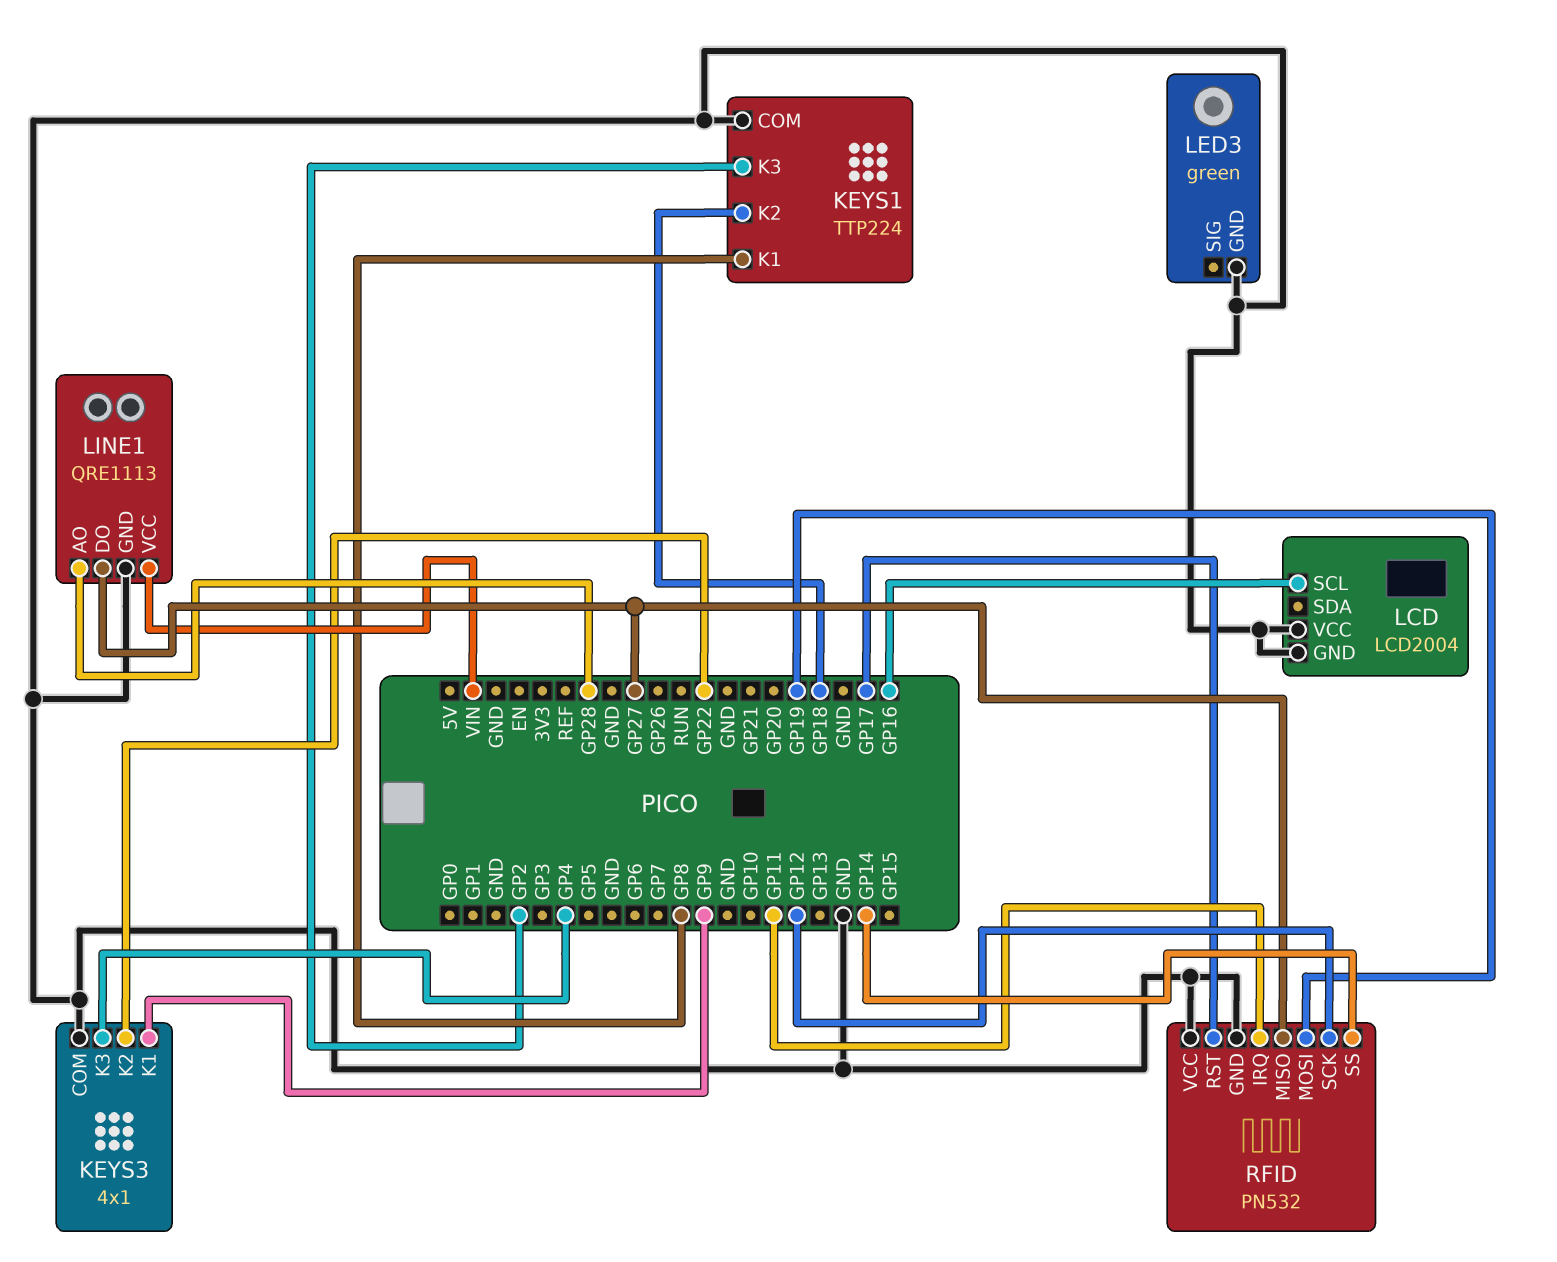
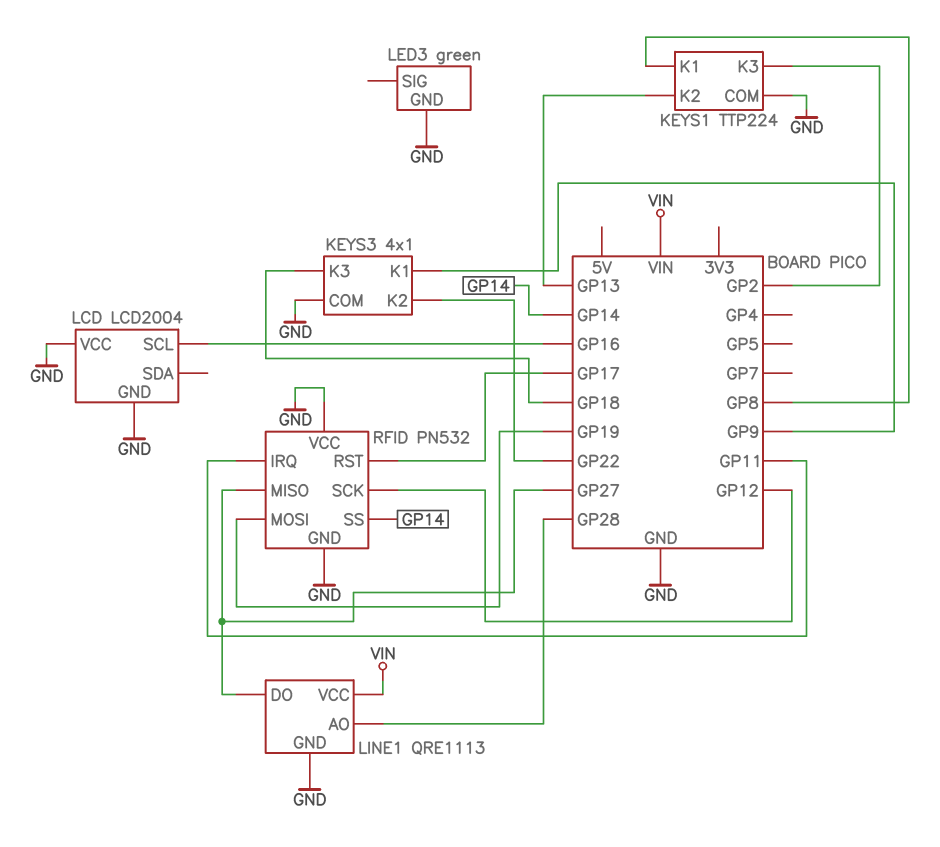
KEYS1 pin K2: GP18 -> GP13
KEYS3 pin K3: GP4 -> GP18

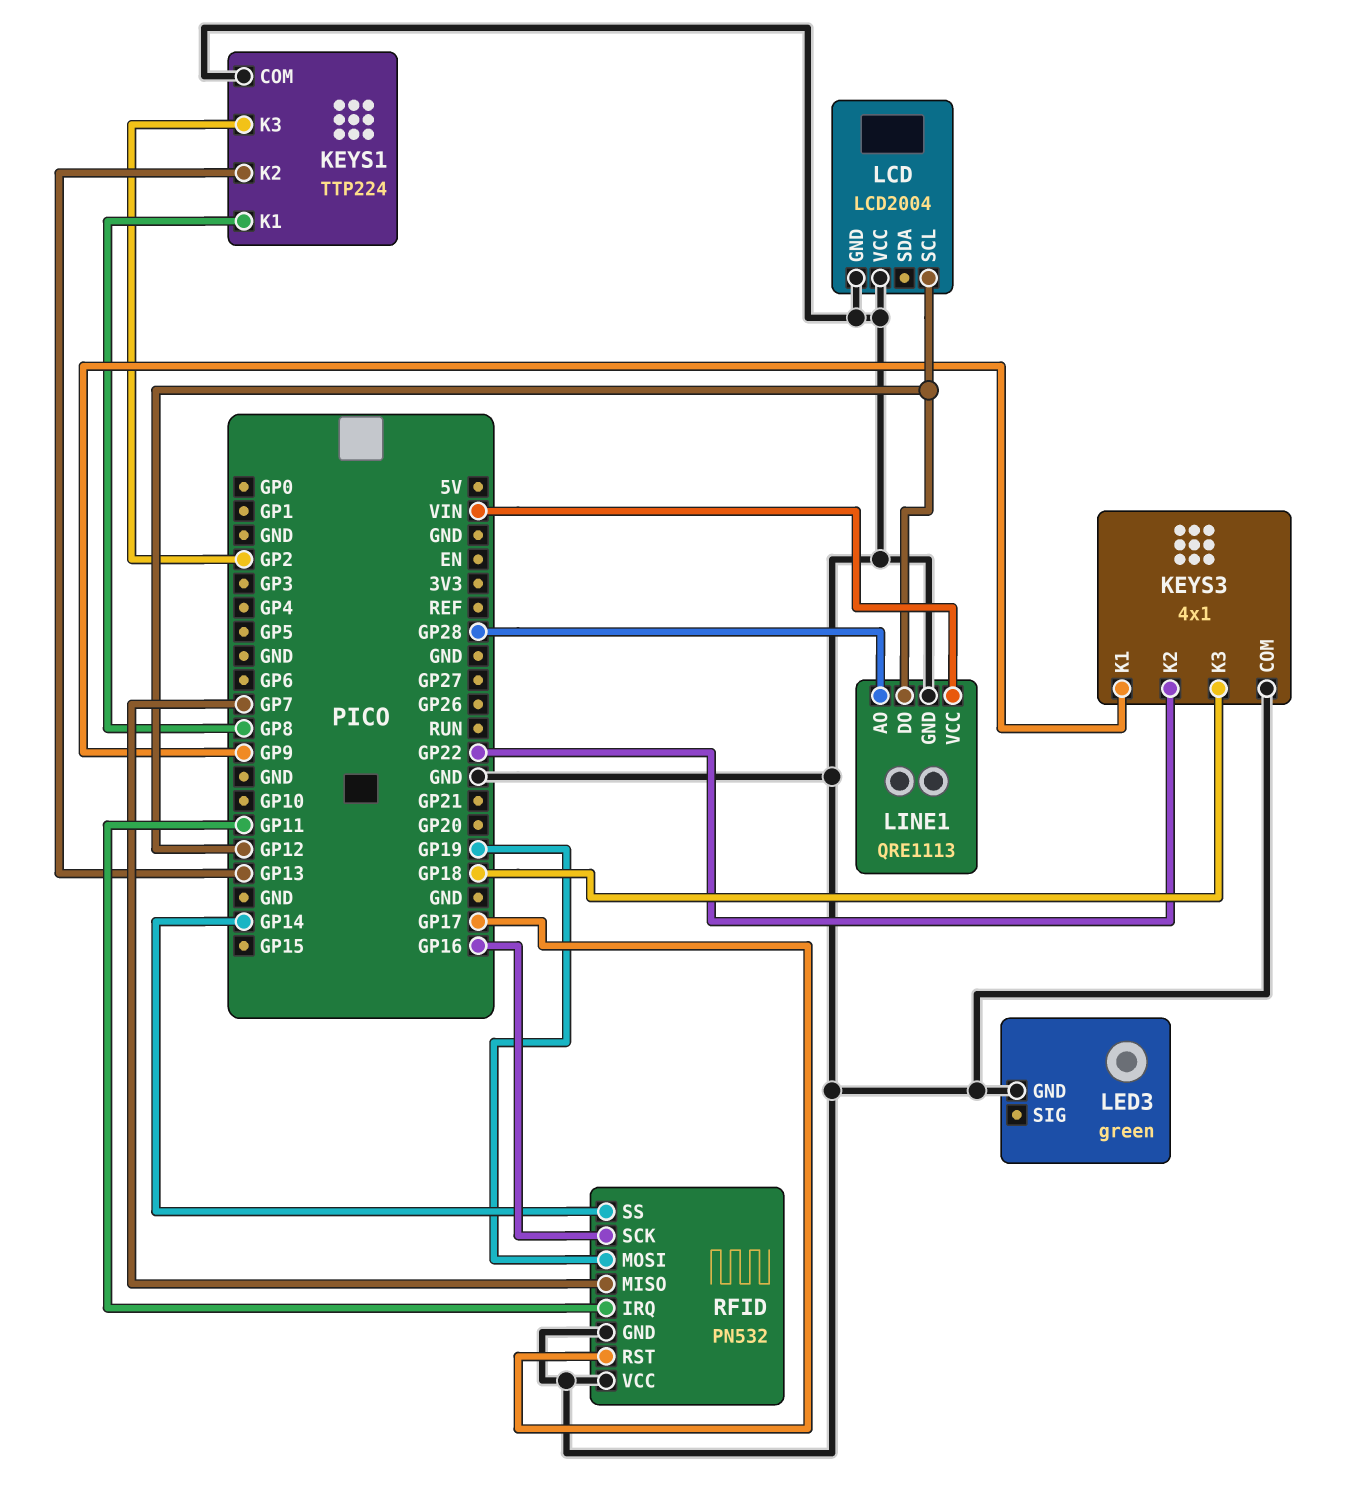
LCD pin SCL: GP16 -> GP12
LINE1 pin DO: GP27 -> GP12
RFID pin MISO: GP27 -> GP7
RFID pin SCK: GP12 -> GP16

